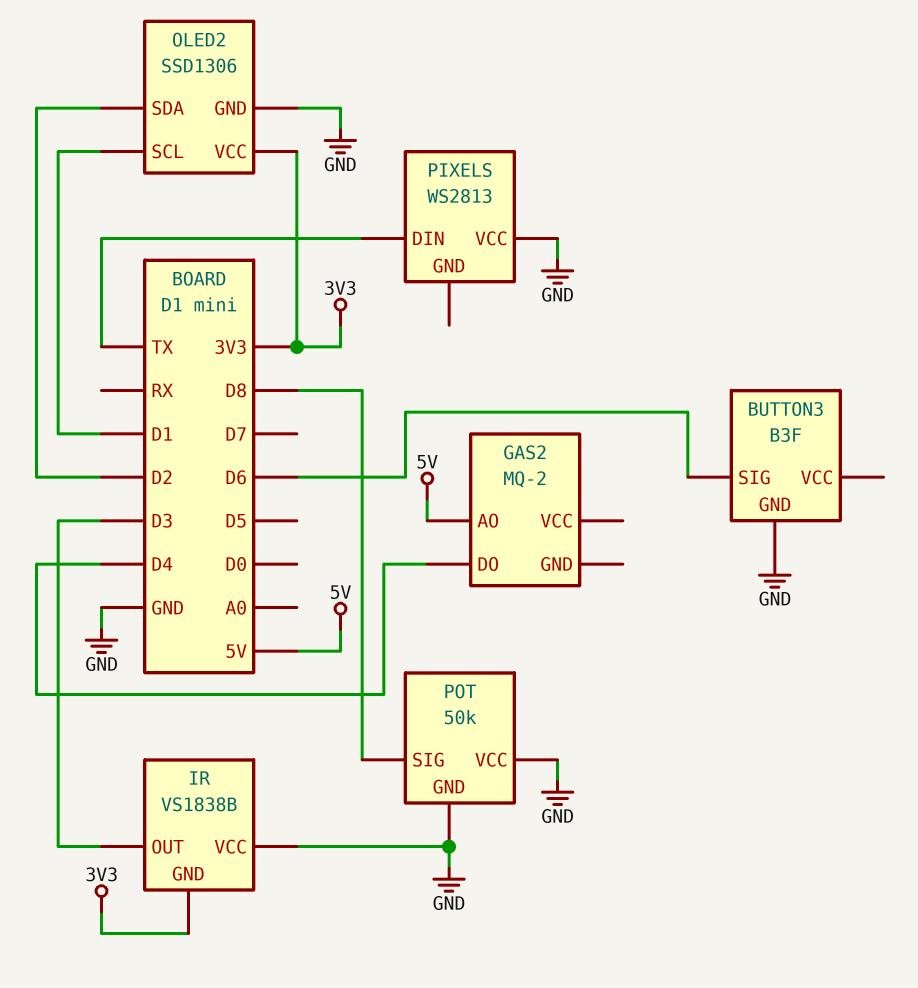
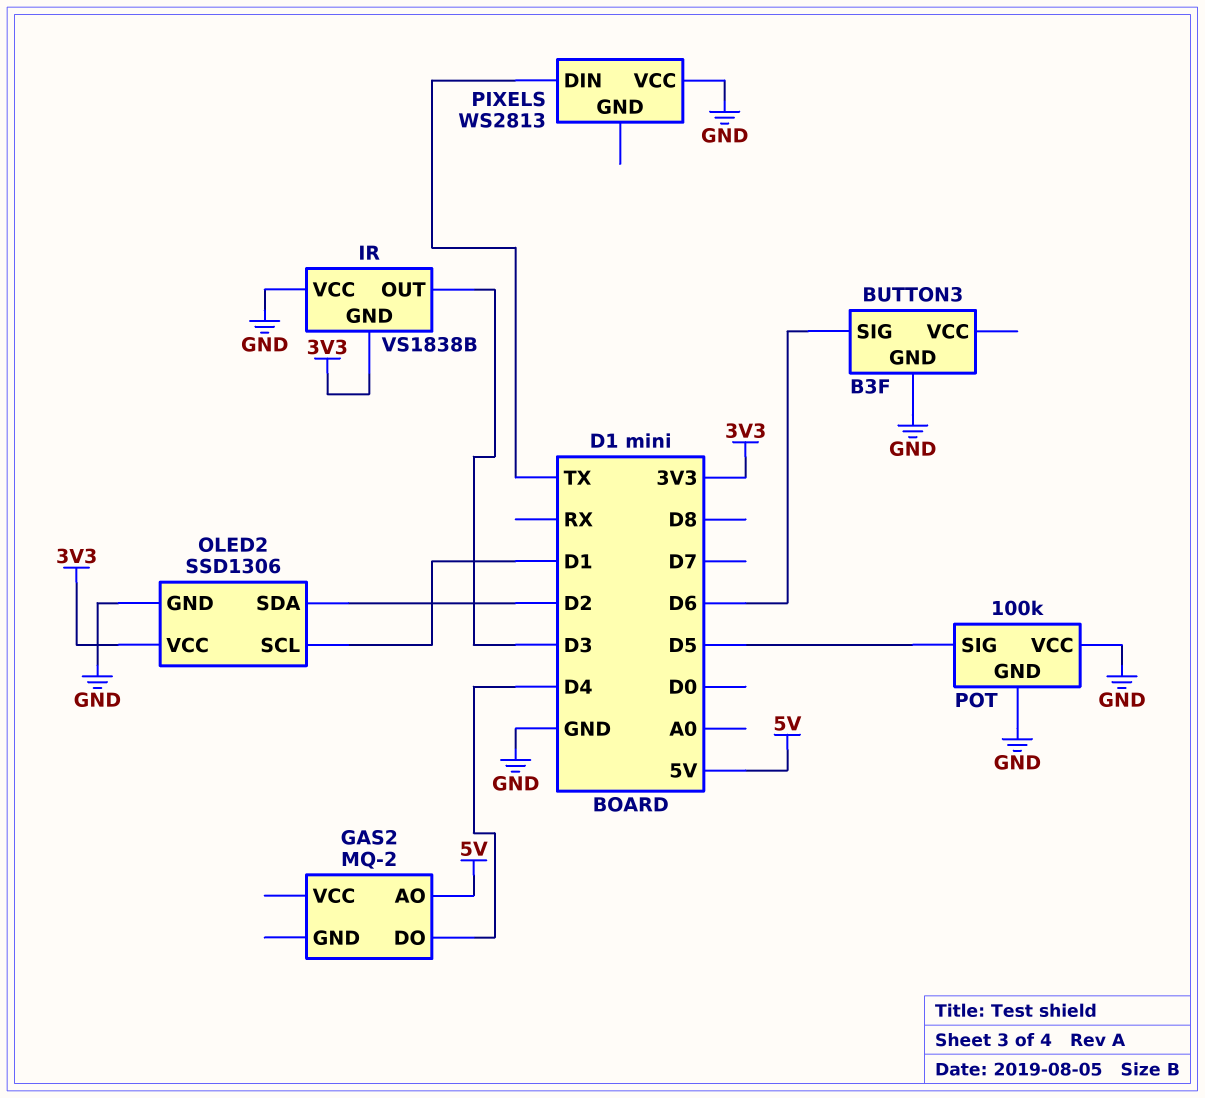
POT: 50k -> 100k
POT pin SIG: D8 -> D5

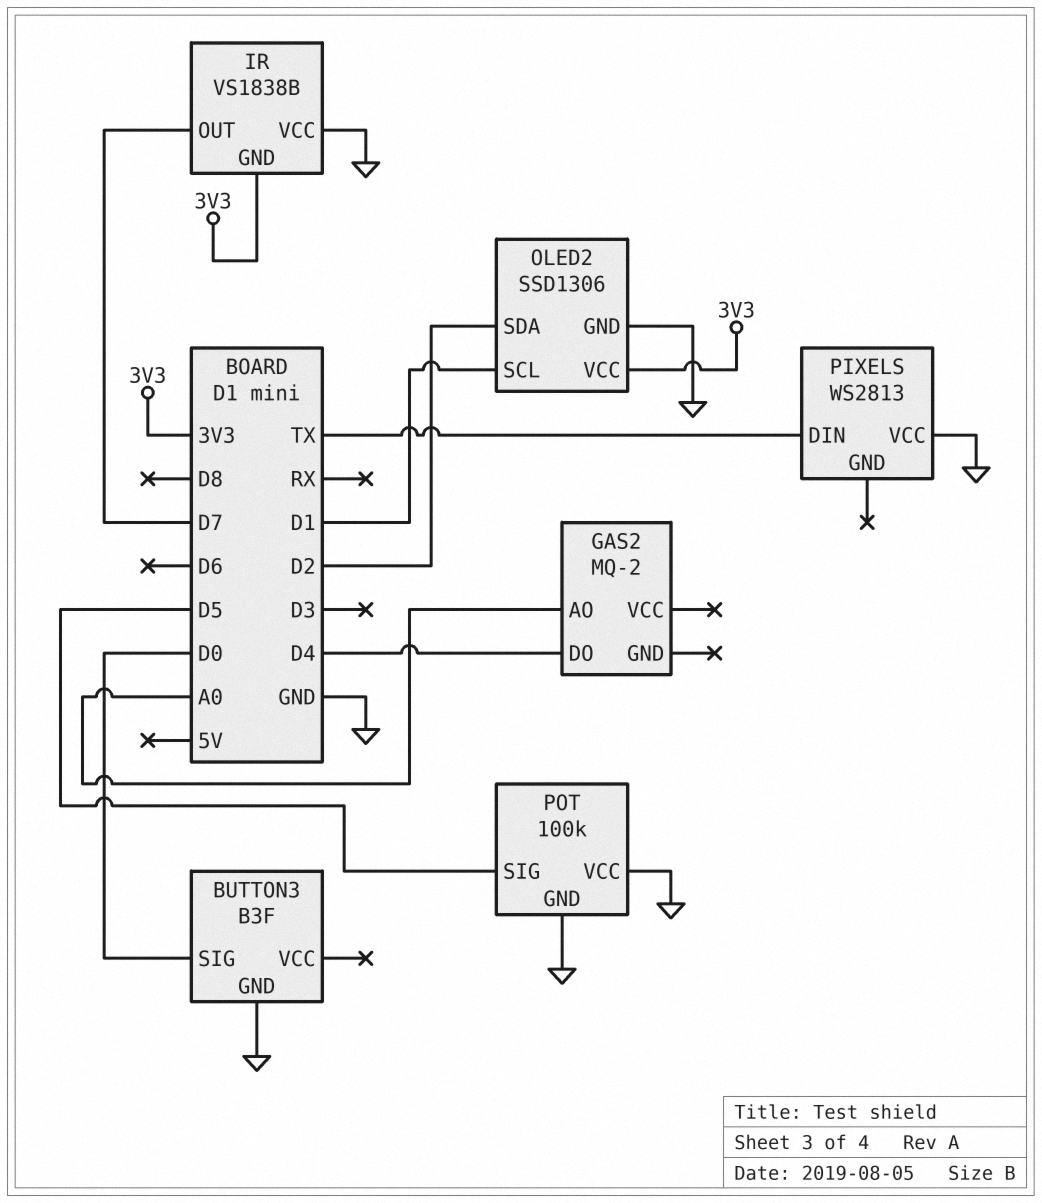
BUTTON3 pin SIG: D6 -> D0
GAS2 pin AO: 5V -> A0
IR pin OUT: D3 -> D7

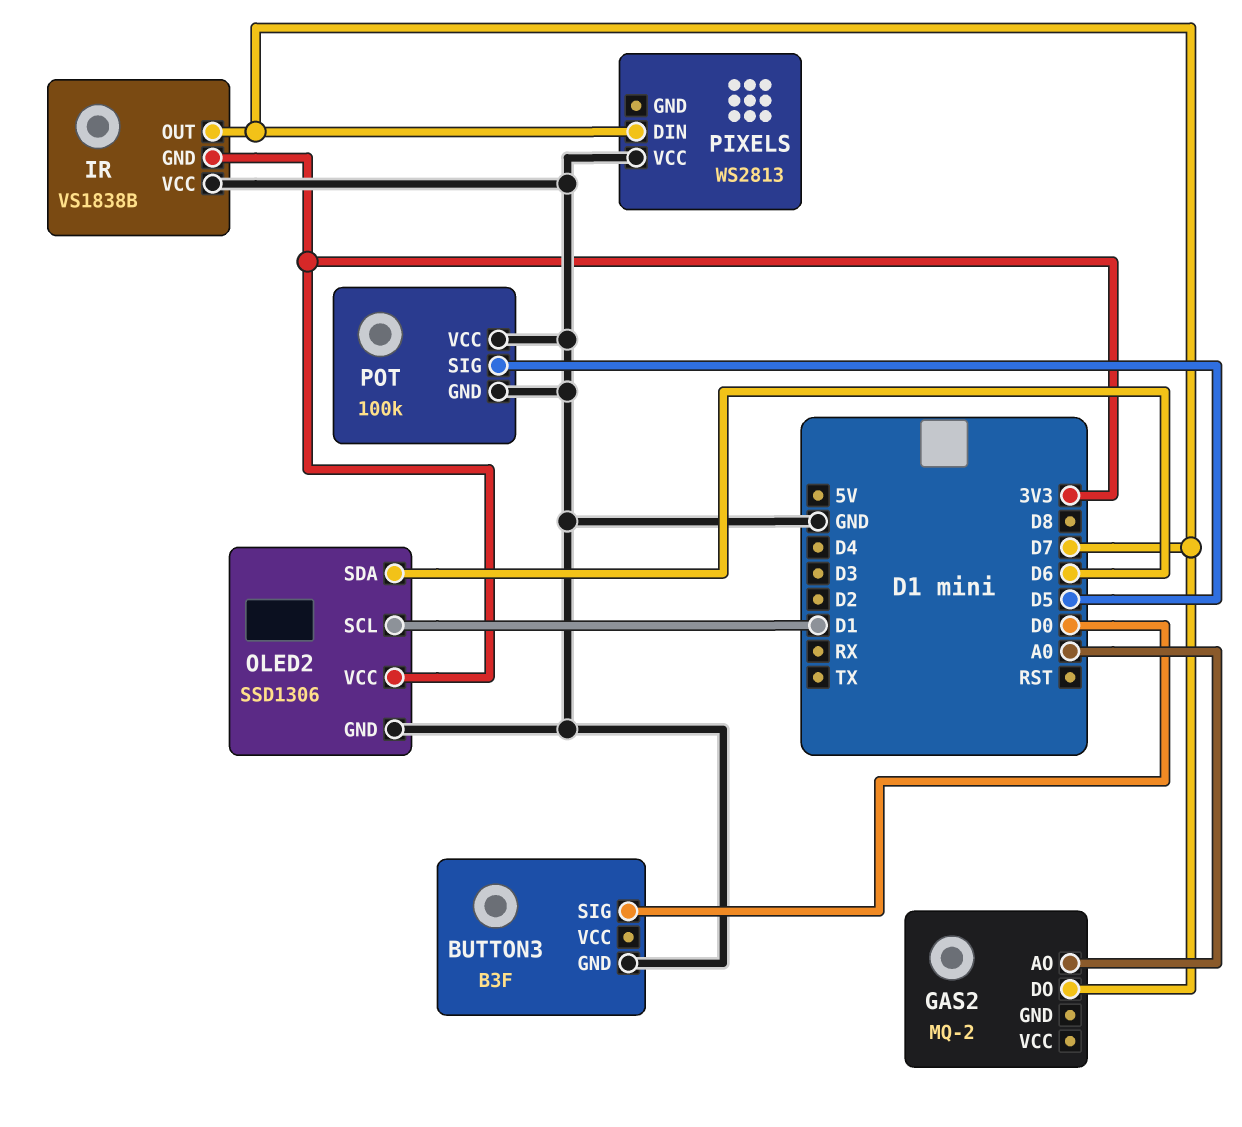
GAS2 pin DO: D4 -> D7
OLED2 pin SDA: D2 -> D6
PIXELS pin DIN: TX -> D7

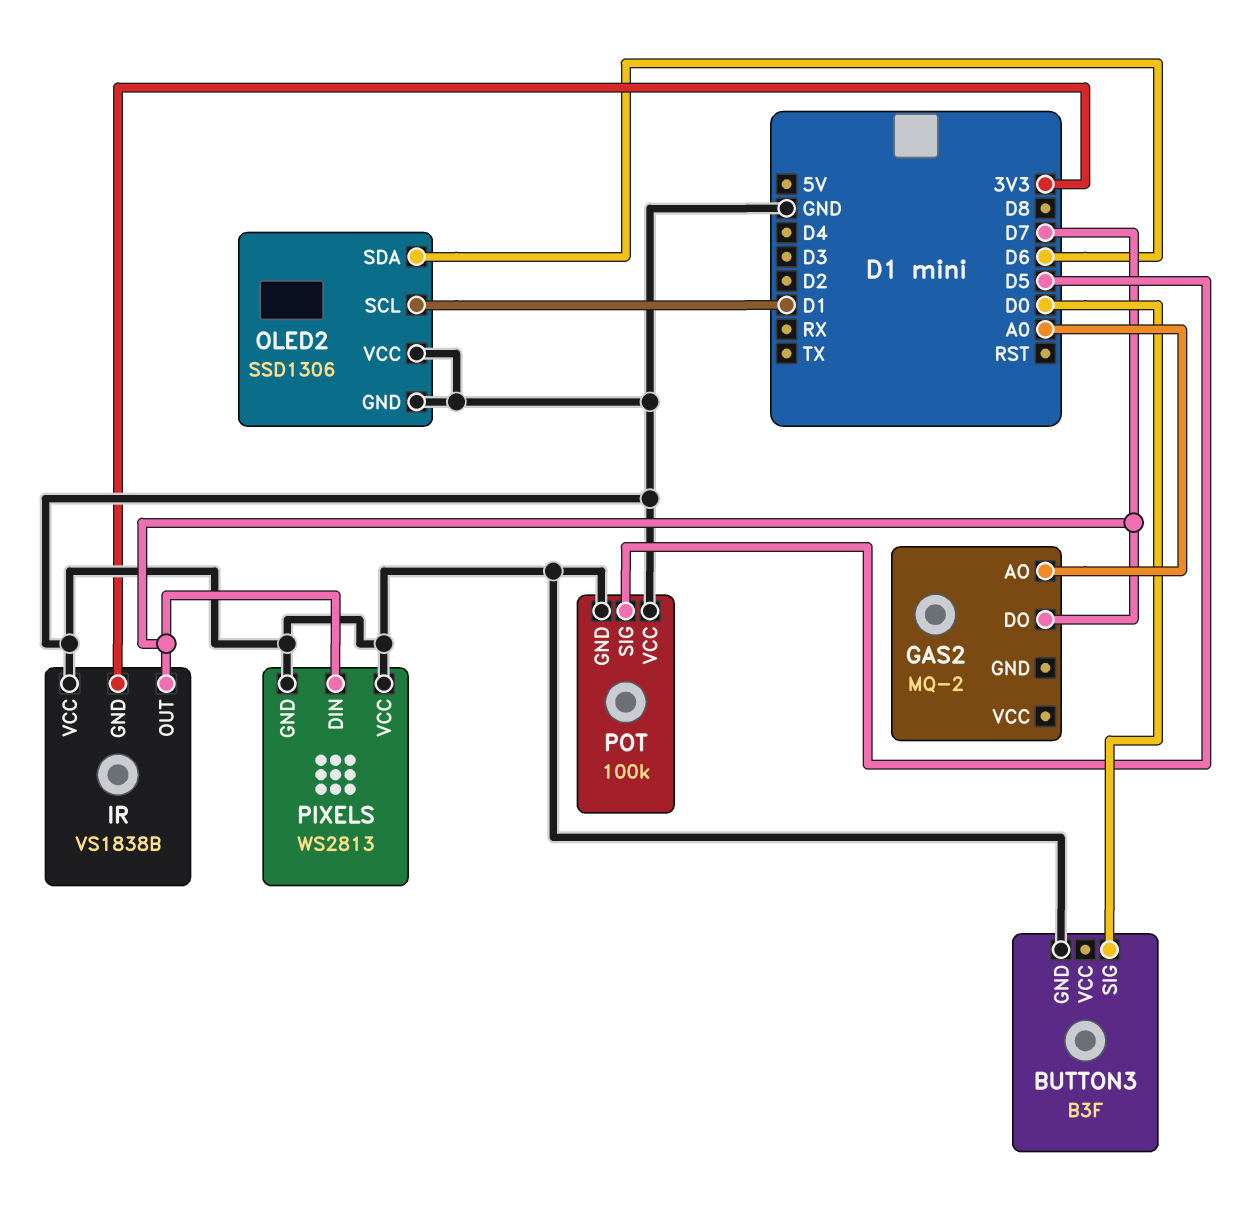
OLED2 pin VCC: 3V3 -> GND
PIXELS pin GND: none -> GND

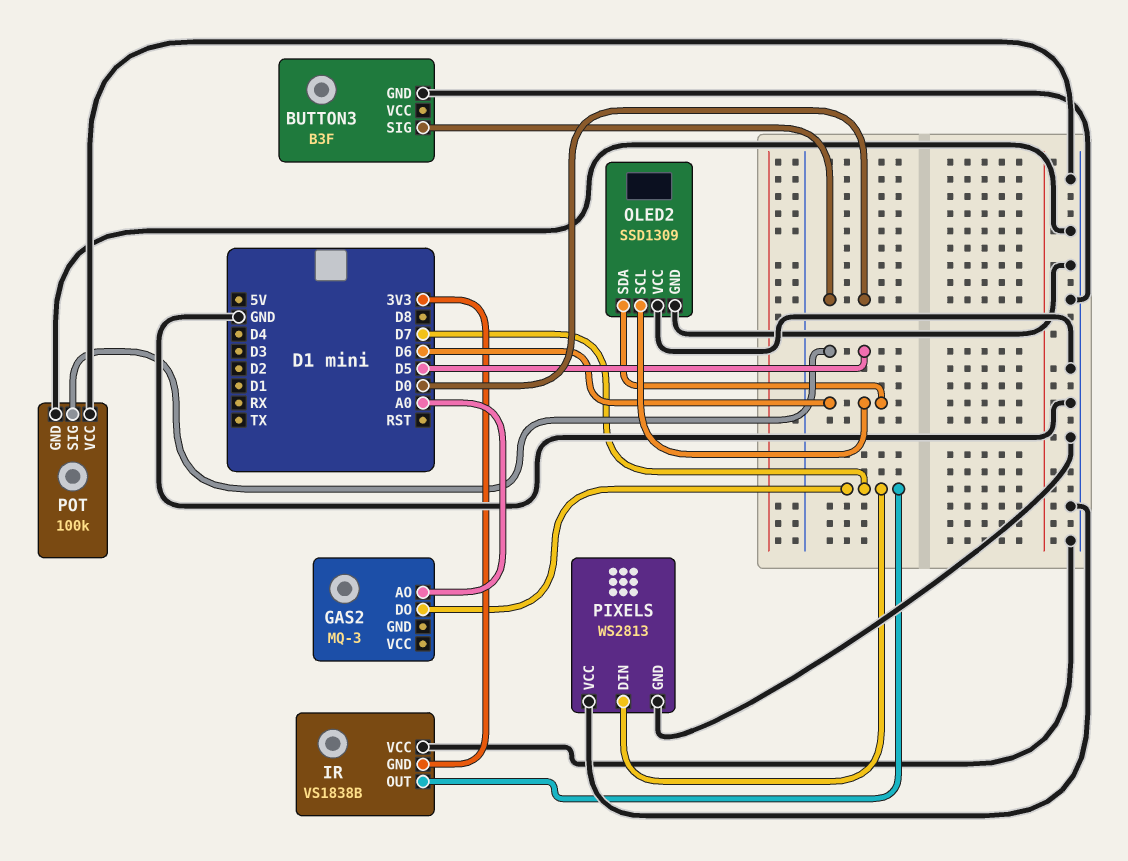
GAS2: MQ-2 -> MQ-3
OLED2: SSD1306 -> SSD1309
OLED2 pin SCL: D1 -> D6

